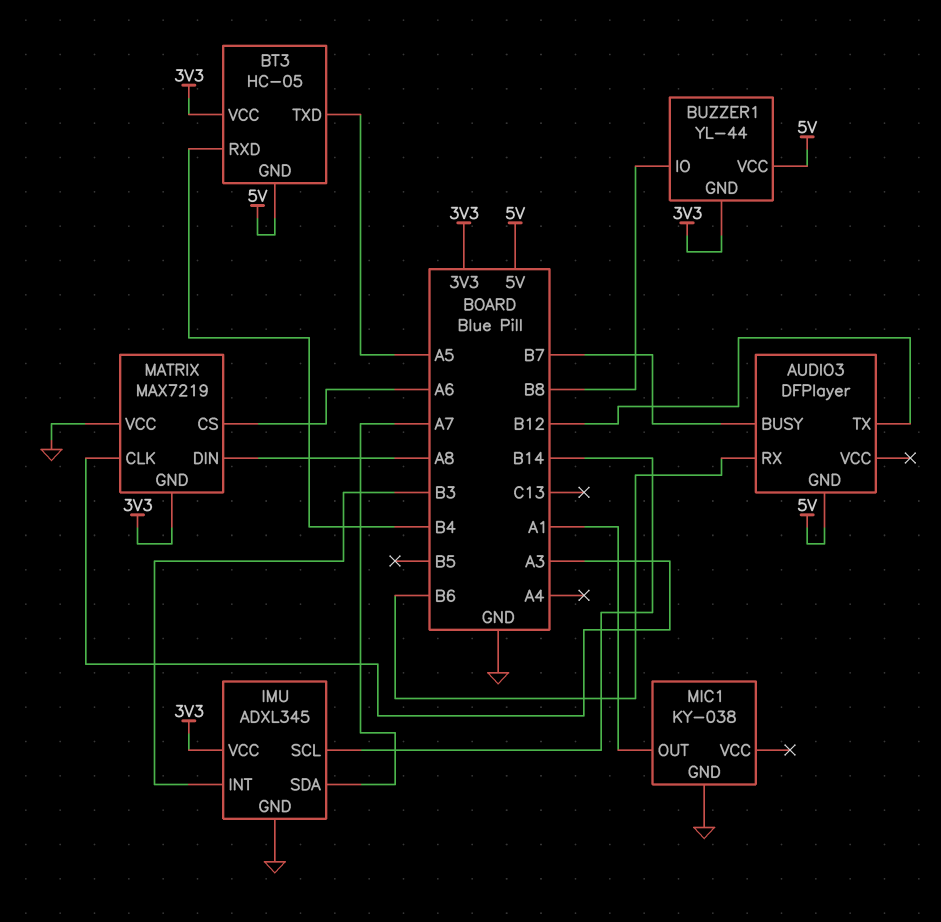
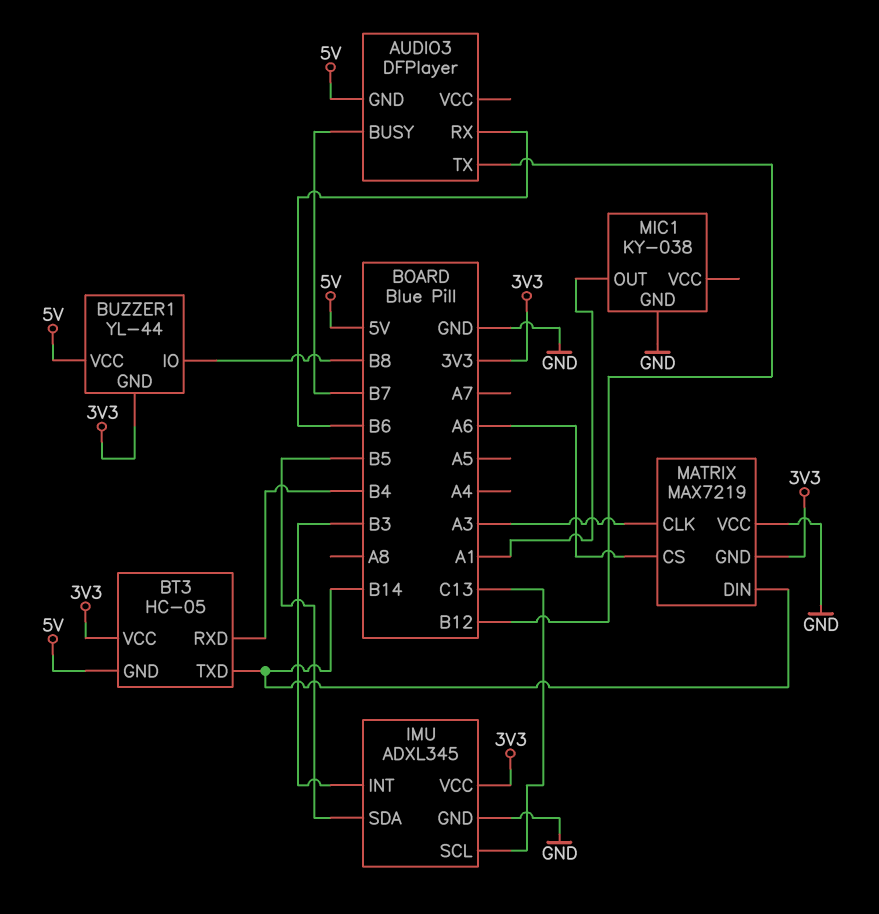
BT3 pin TXD: A5 -> B14
IMU pin SCL: B14 -> C13
IMU pin SDA: A7 -> B5
MATRIX pin DIN: A8 -> B14

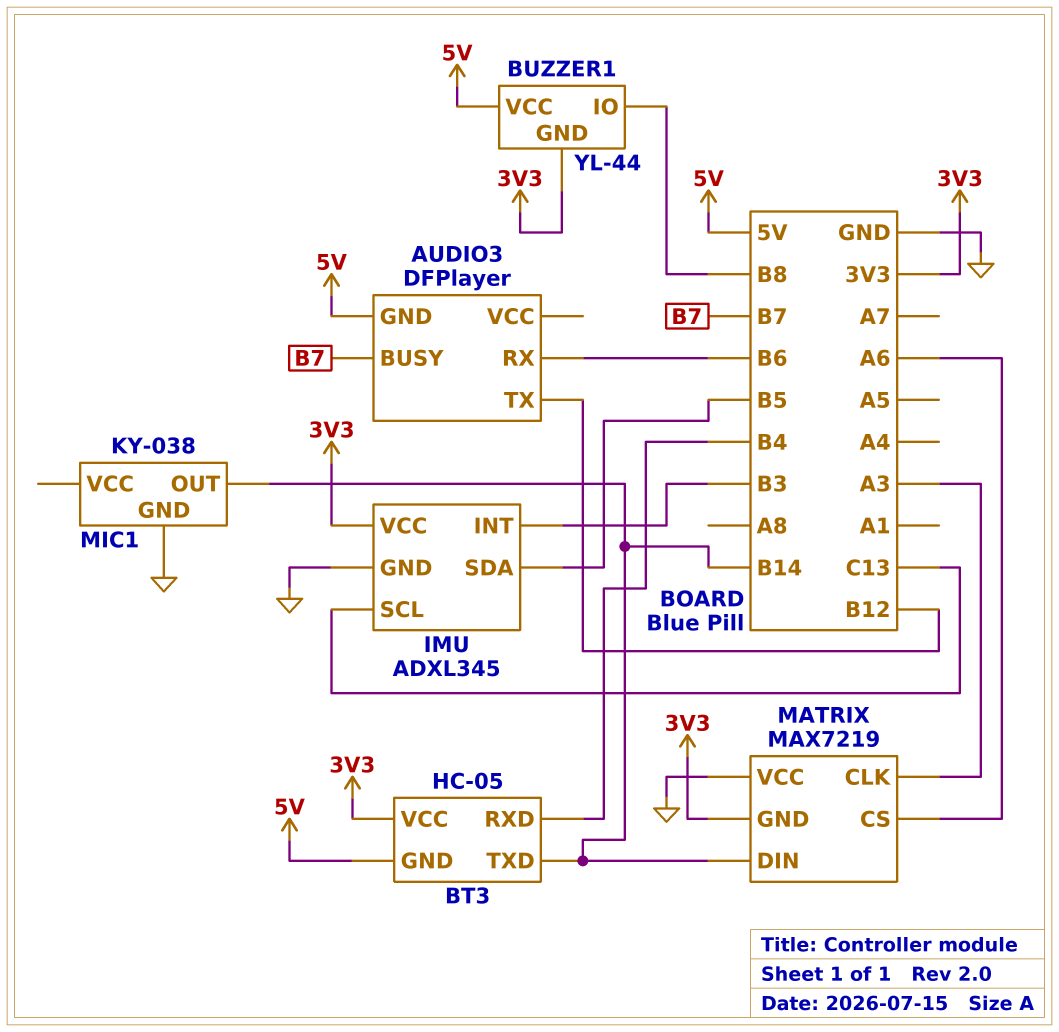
MIC1 pin OUT: A1 -> B14

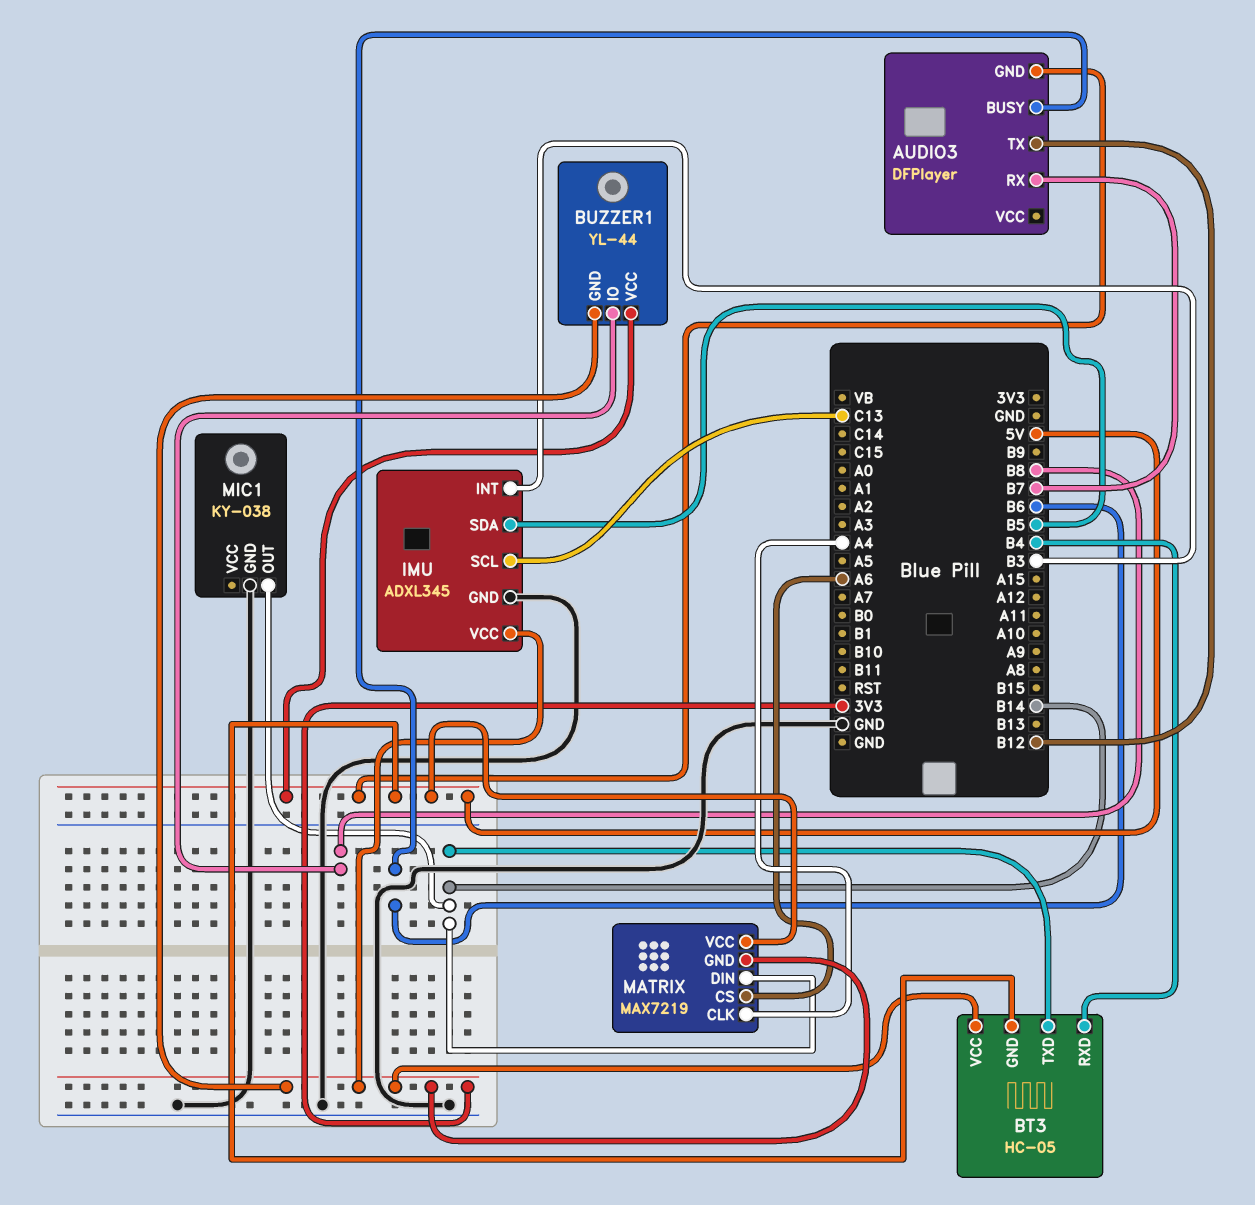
AUDIO3 pin BUSY: B7 -> B6
AUDIO3 pin RX: B6 -> B7
MATRIX pin CLK: A3 -> A4
MATRIX pin VCC: GND -> 5V

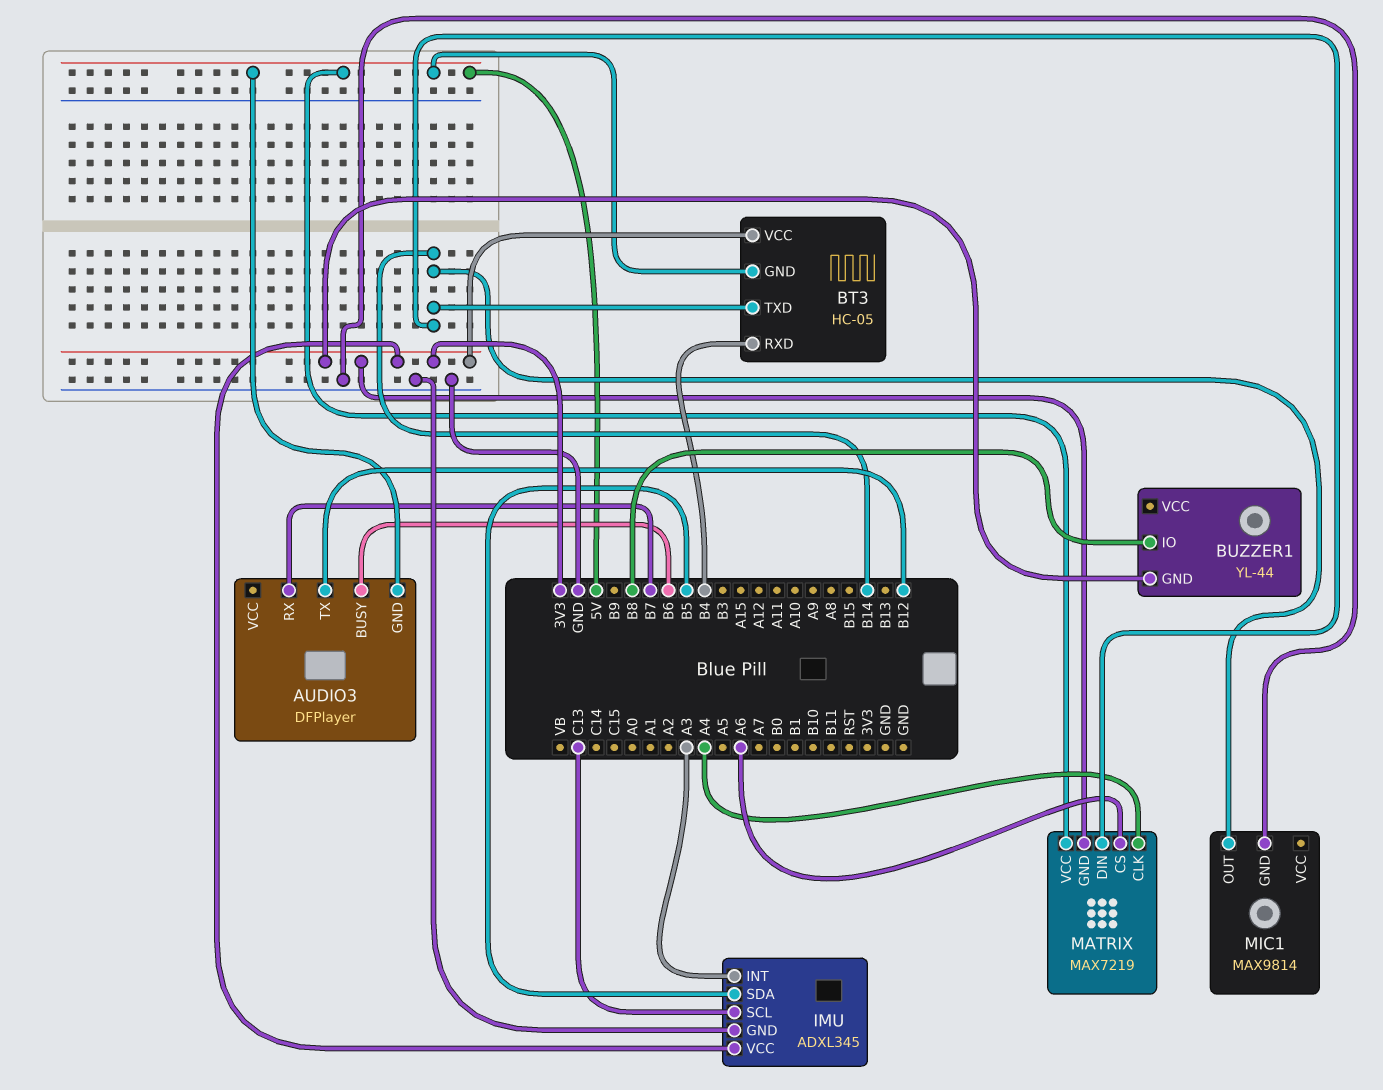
BUZZER1 pin VCC: 5V -> none
IMU pin INT: B3 -> A3
MIC1: KY-038 -> MAX9814

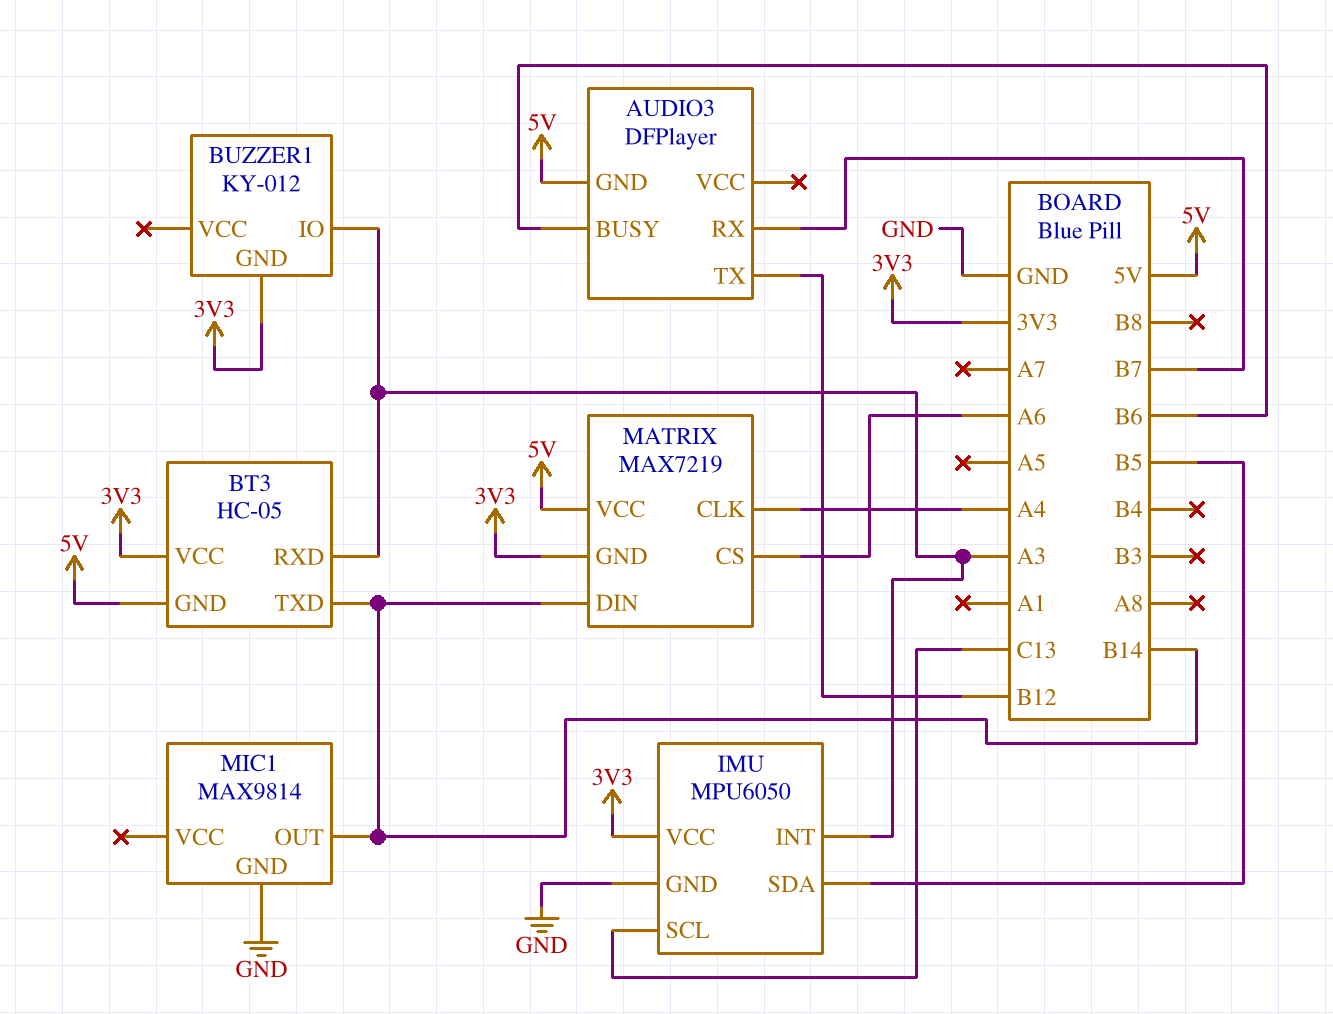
BT3 pin RXD: B4 -> A3
BUZZER1: YL-44 -> KY-012
BUZZER1 pin IO: B8 -> A3
IMU: ADXL345 -> MPU6050

